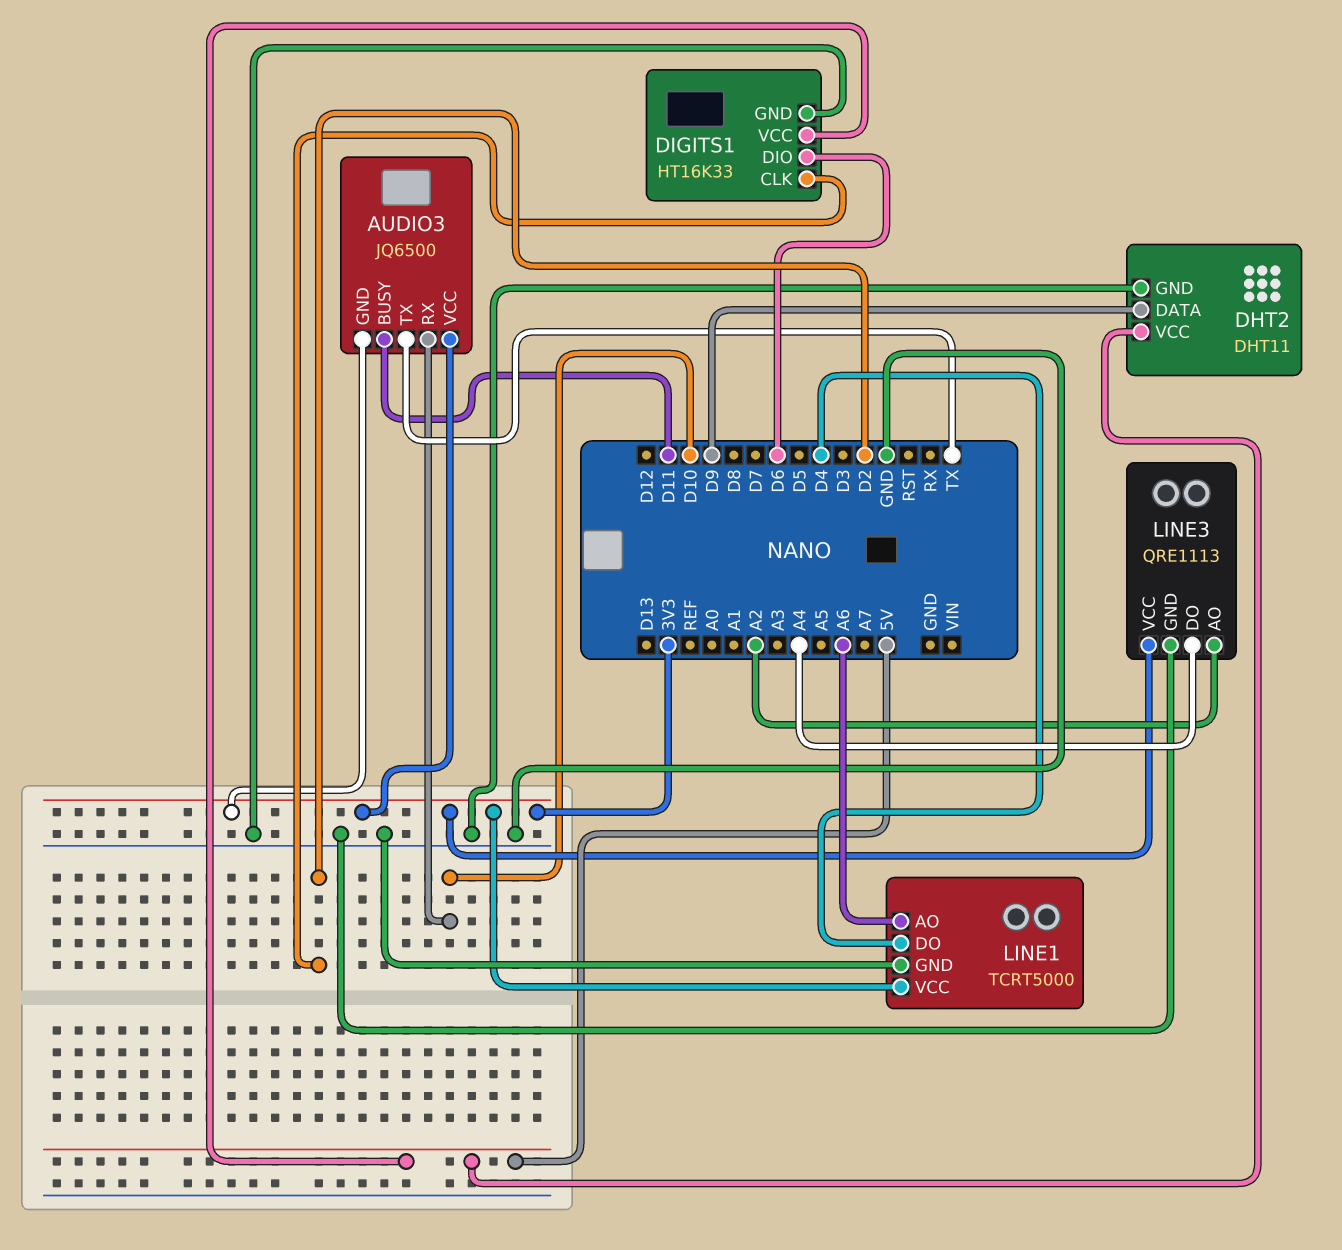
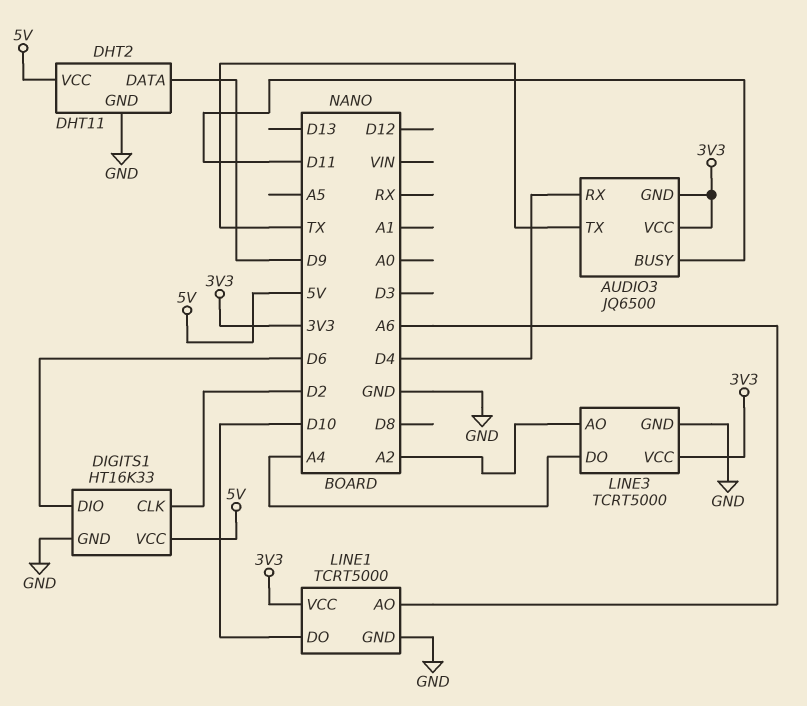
AUDIO3 pin RX: D10 -> D4
LINE1 pin DO: D4 -> D10
LINE3: QRE1113 -> TCRT5000

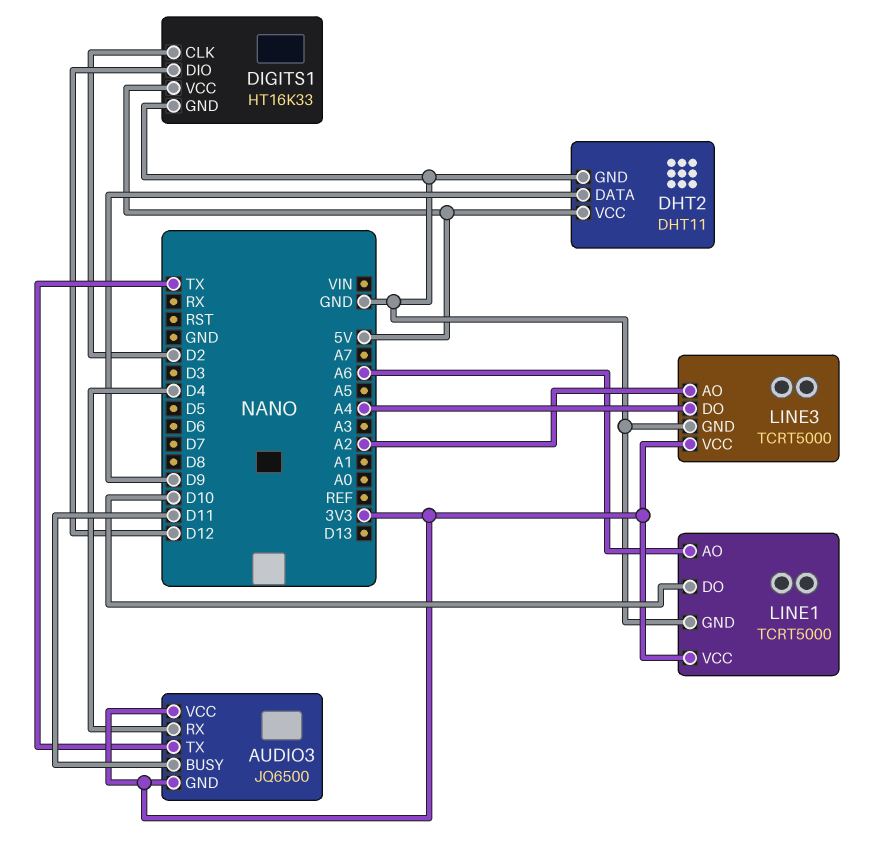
DIGITS1 pin DIO: D6 -> D12

